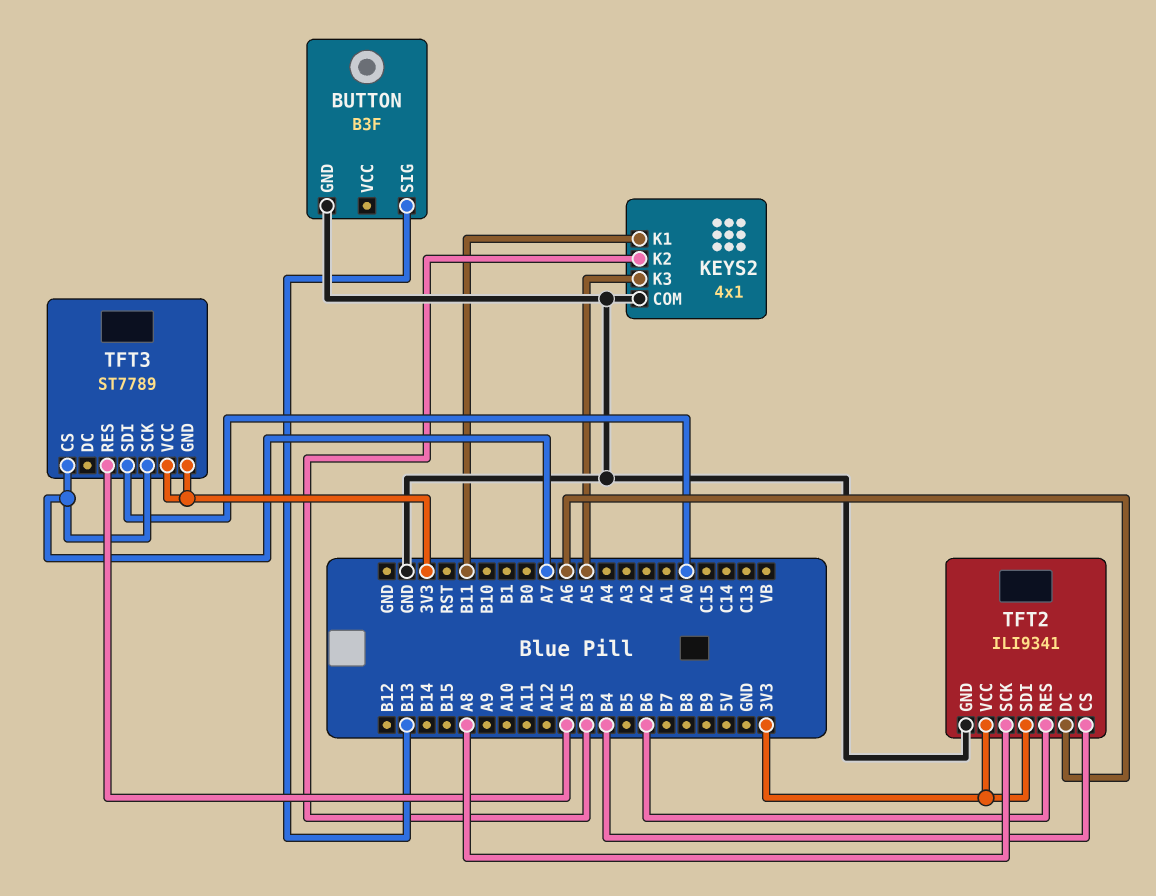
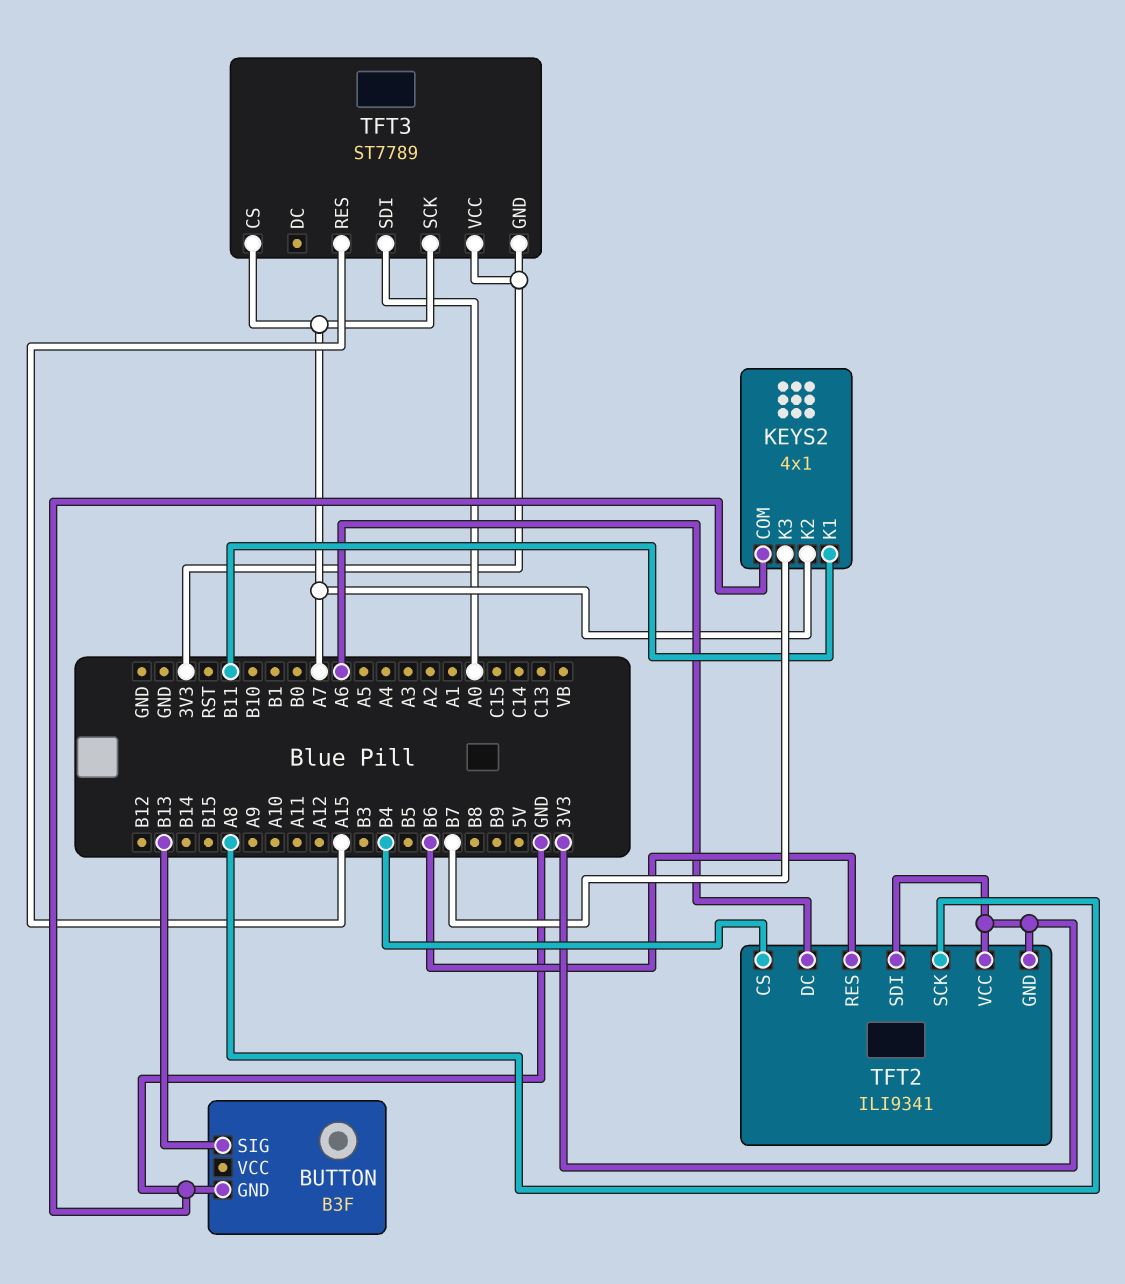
KEYS2 pin K2: B3 -> A7
KEYS2 pin K3: A5 -> B7
TFT2 pin GND: GND -> 3V3

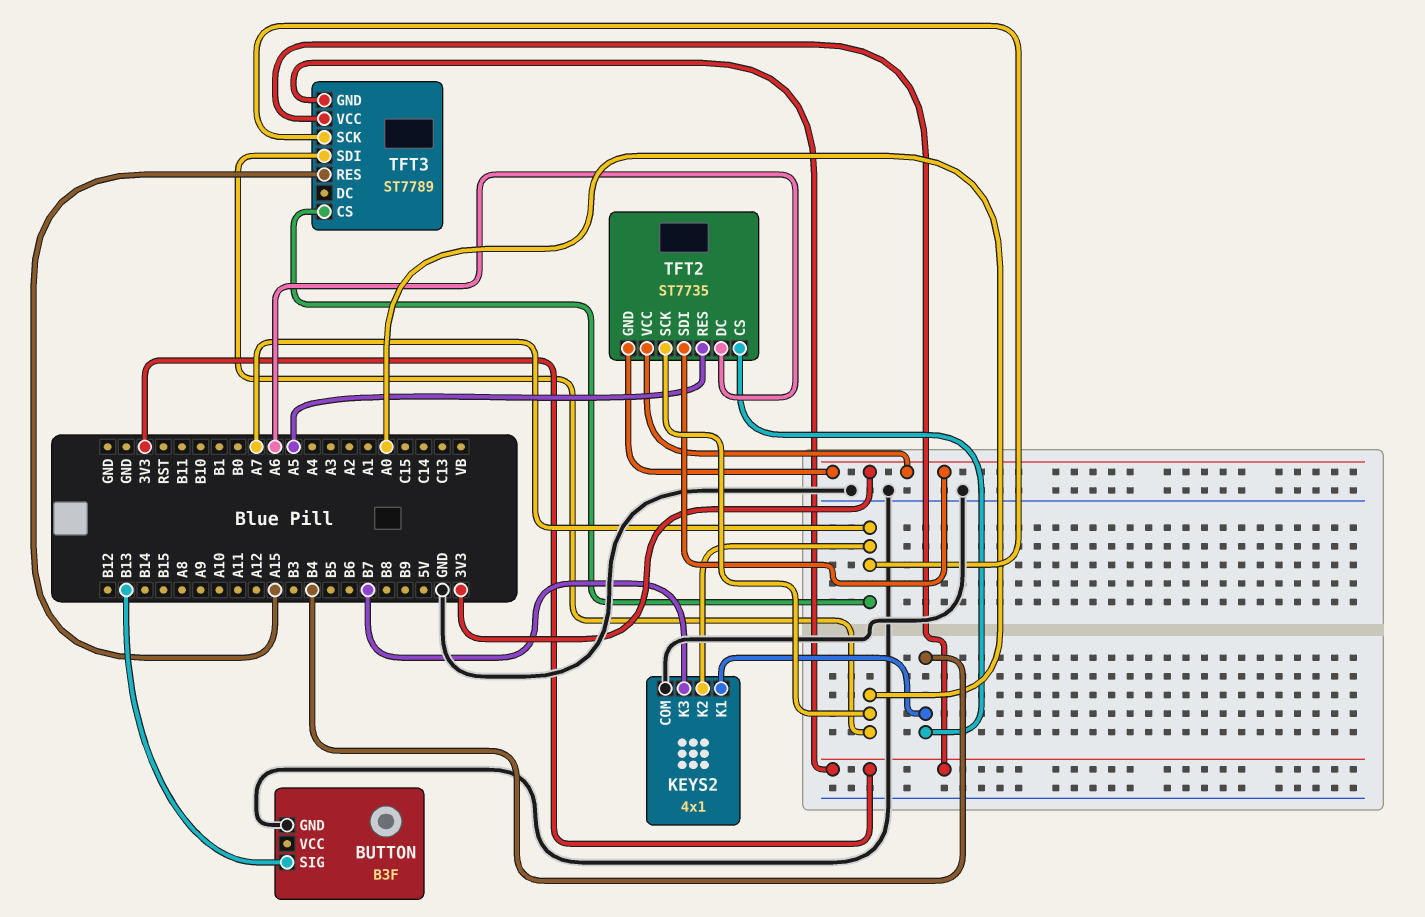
KEYS2 pin K1: B11 -> B4
TFT2: ILI9341 -> ST7735
TFT2 pin RES: B6 -> A5
TFT2 pin SCK: A8 -> A0

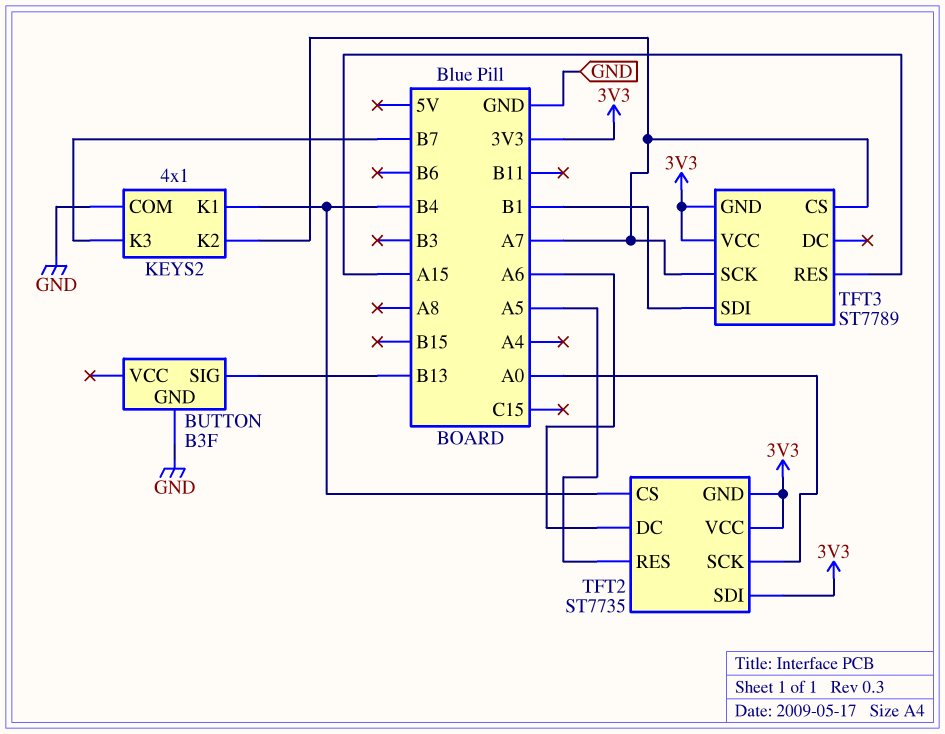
TFT3 pin SDI: A0 -> B1

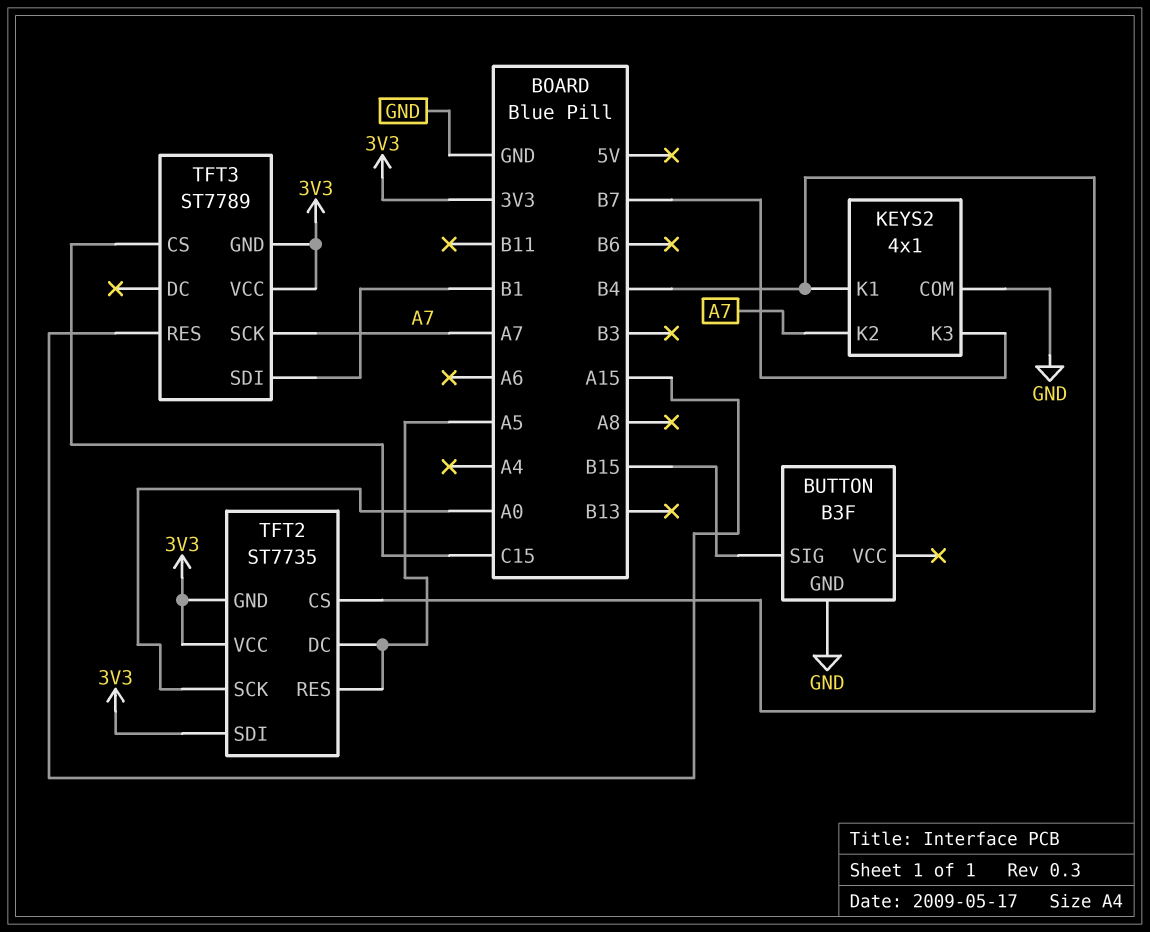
BUTTON pin SIG: B13 -> B15
TFT2 pin DC: A6 -> A5
TFT3 pin CS: A7 -> C15

